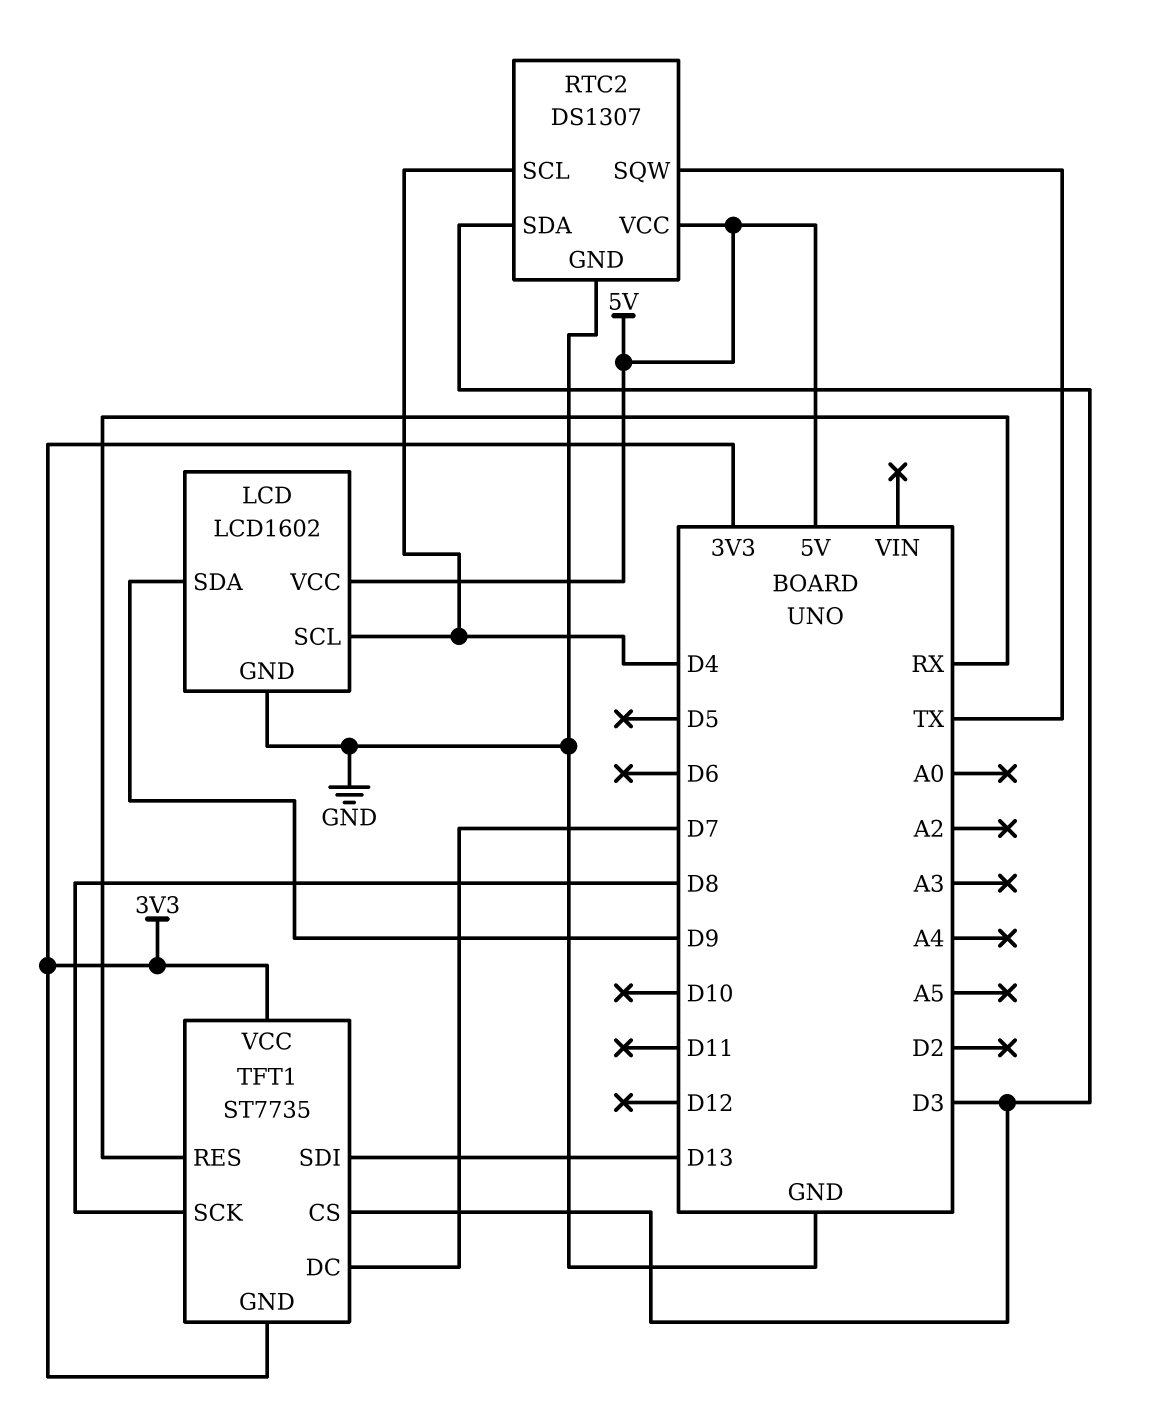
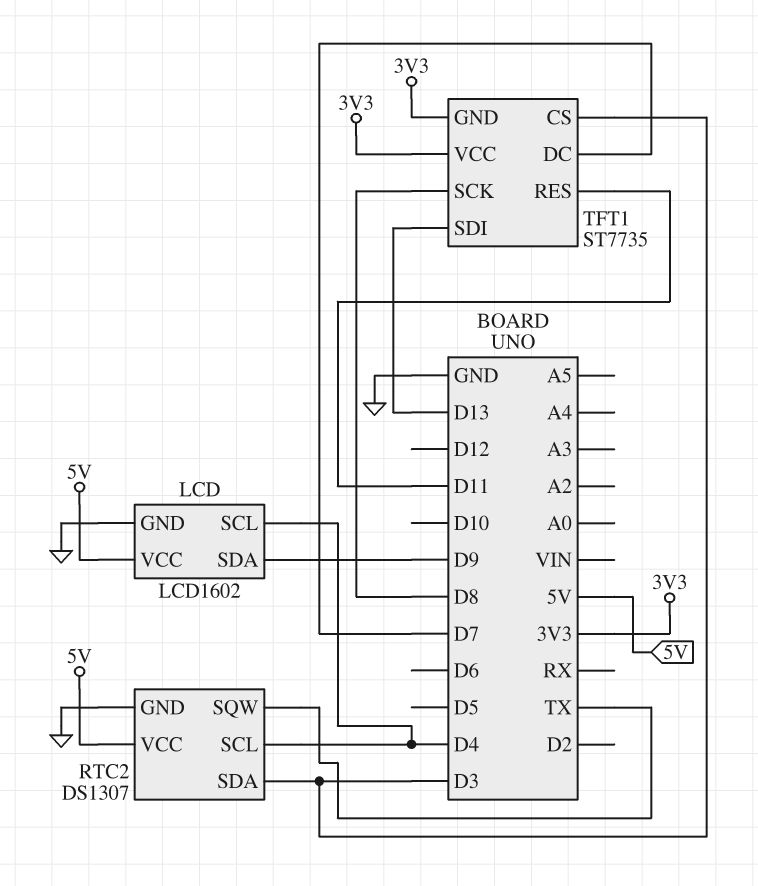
TFT1 pin RES: RX -> D11

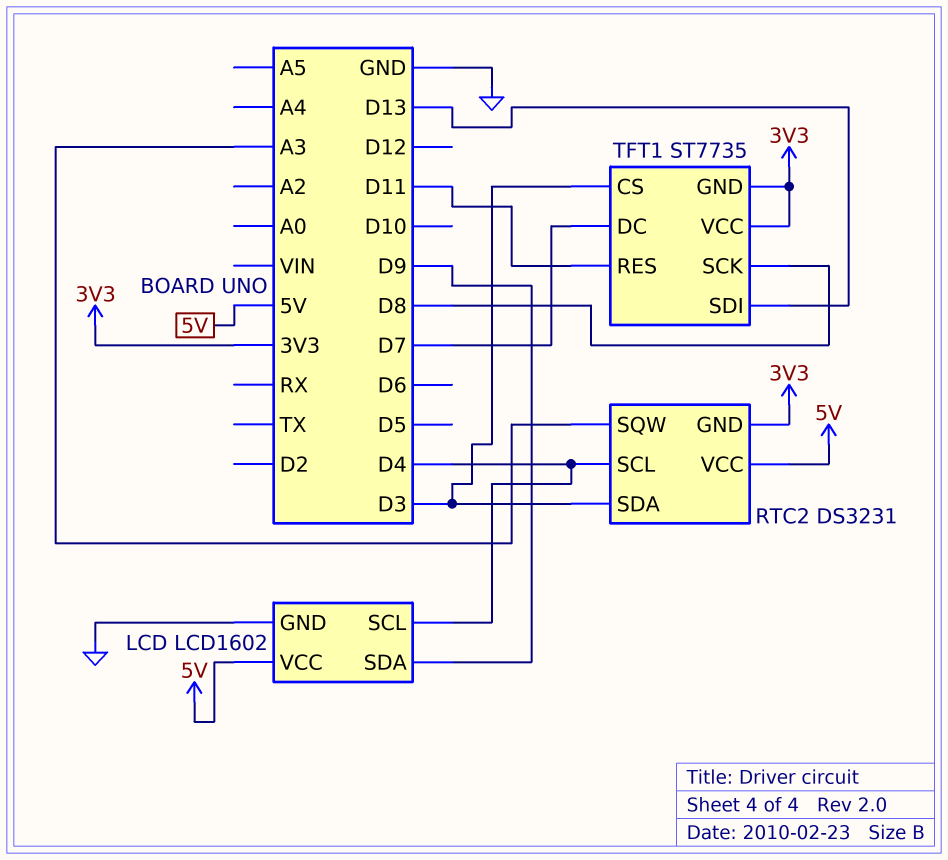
RTC2: DS1307 -> DS3231
RTC2 pin GND: GND -> 3V3
RTC2 pin SQW: TX -> A3

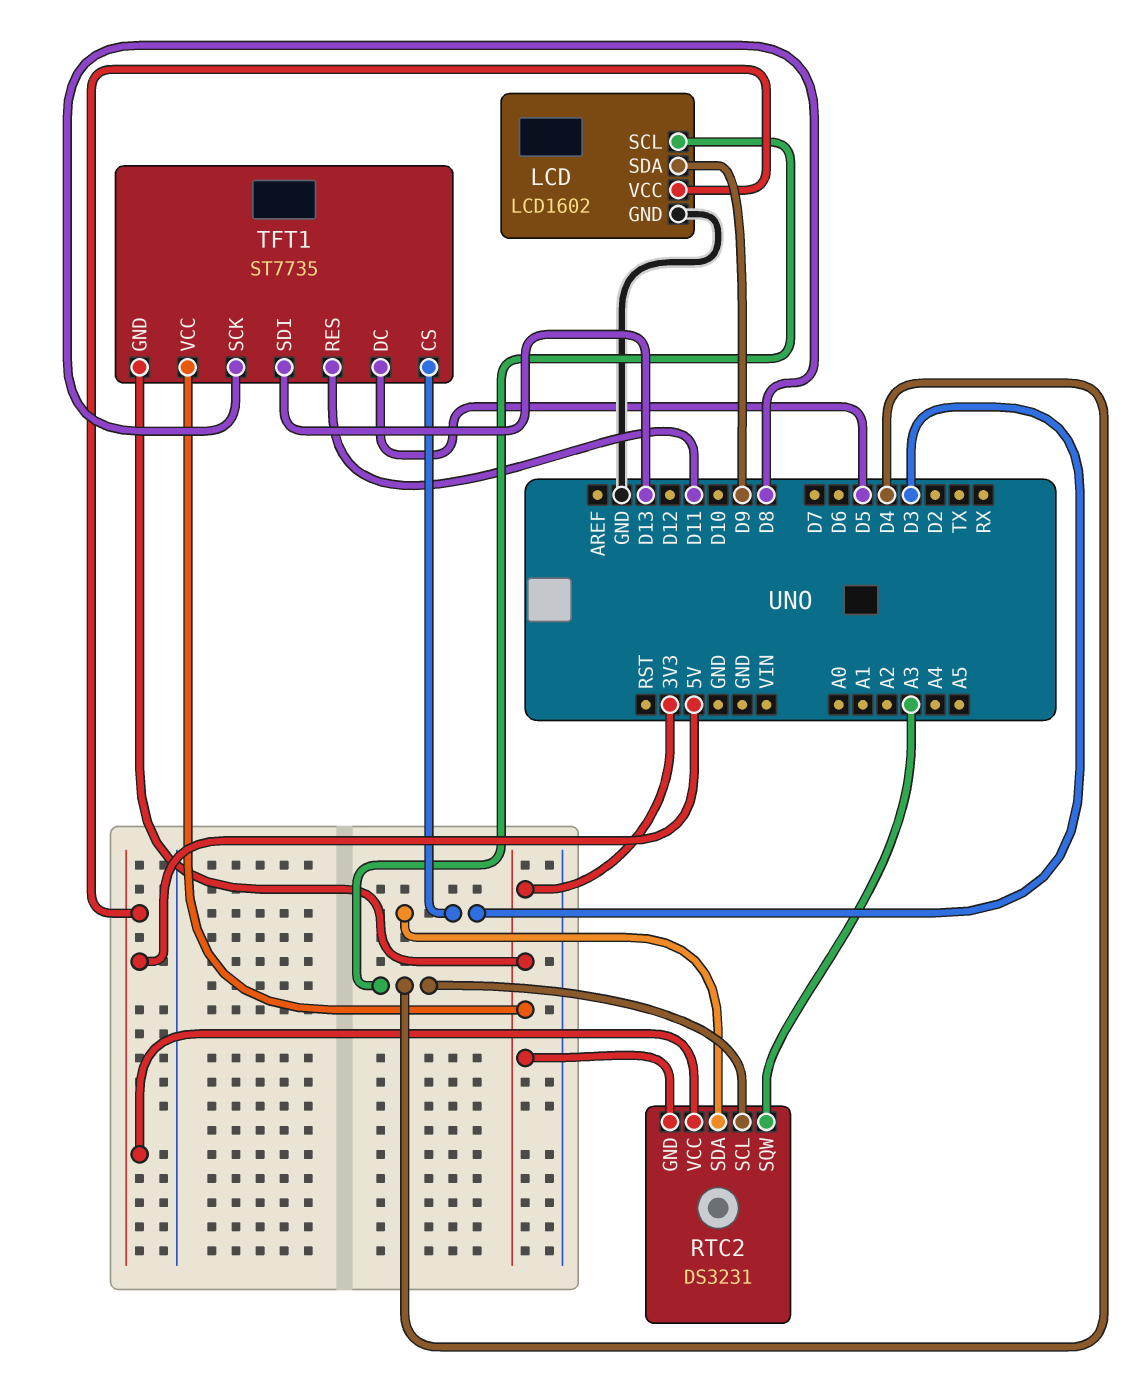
TFT1 pin DC: D7 -> D5

